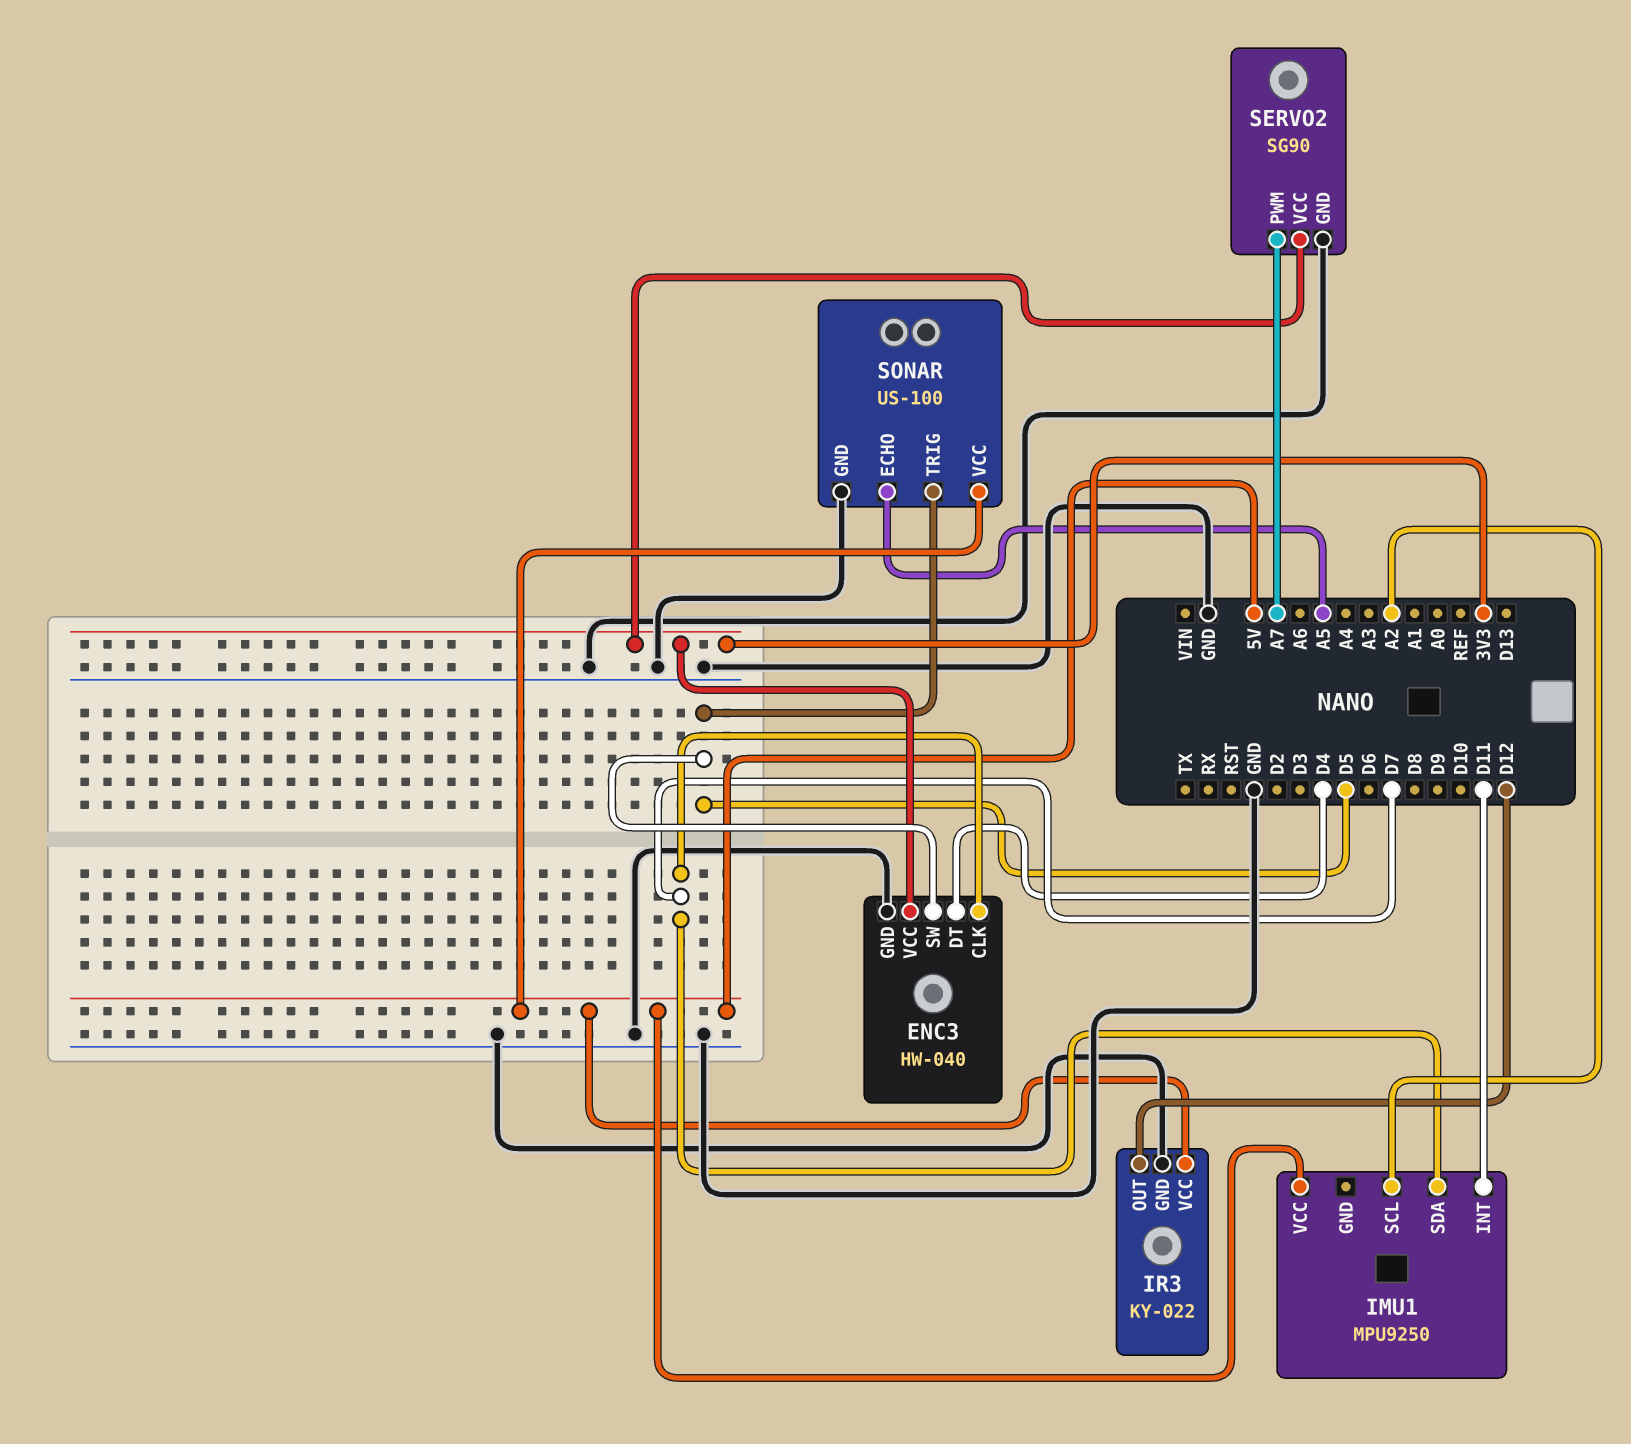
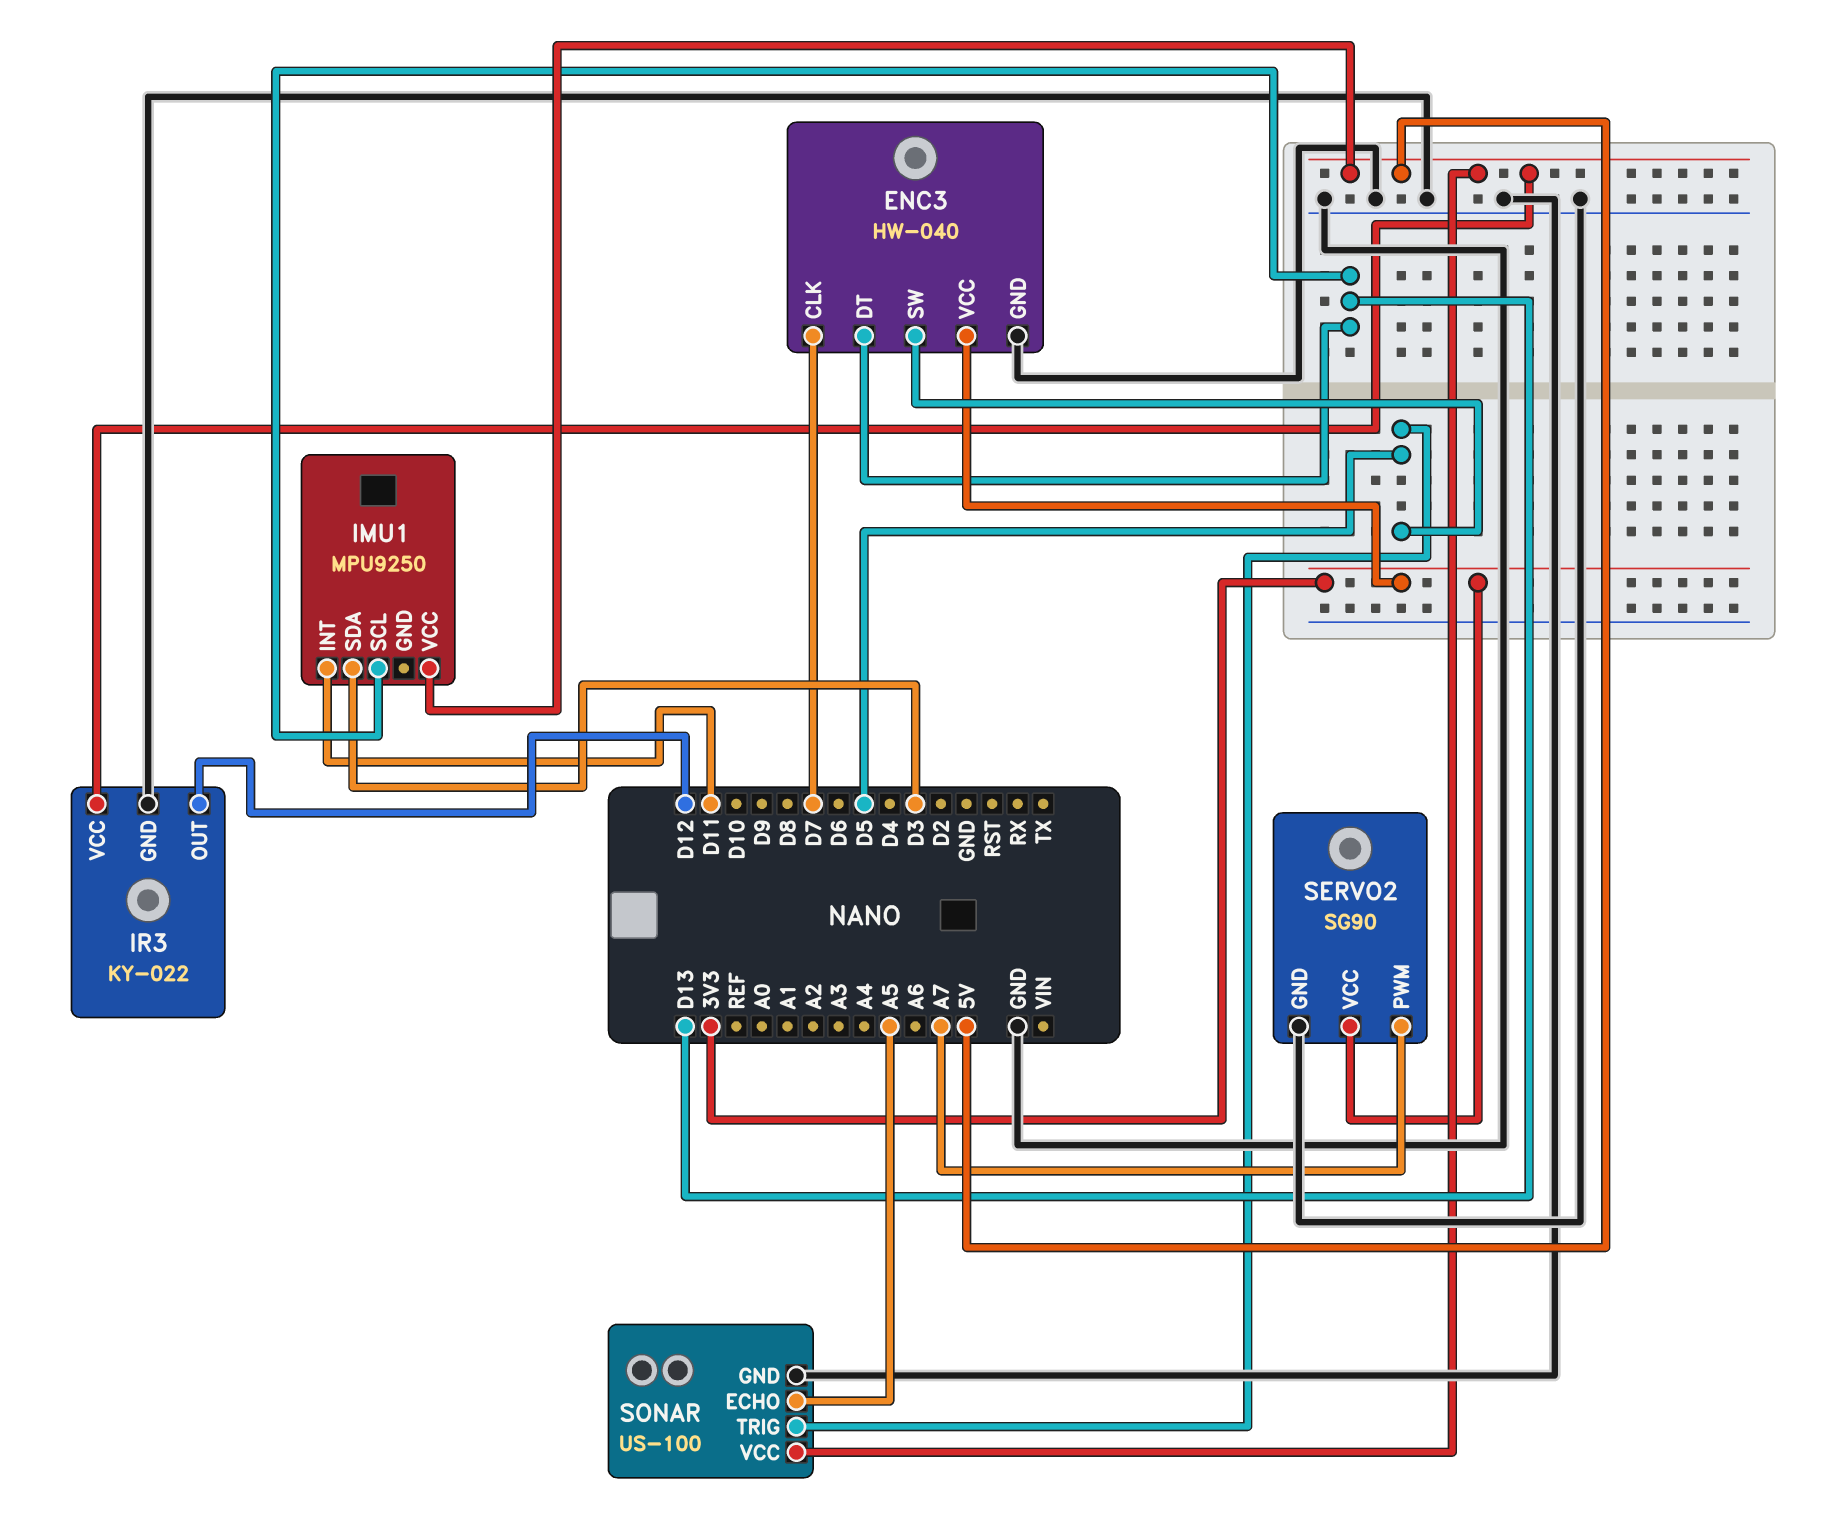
ENC3 pin DT: D4 -> D13
IMU1 pin SCL: A2 -> D13
IMU1 pin SDA: D7 -> D3

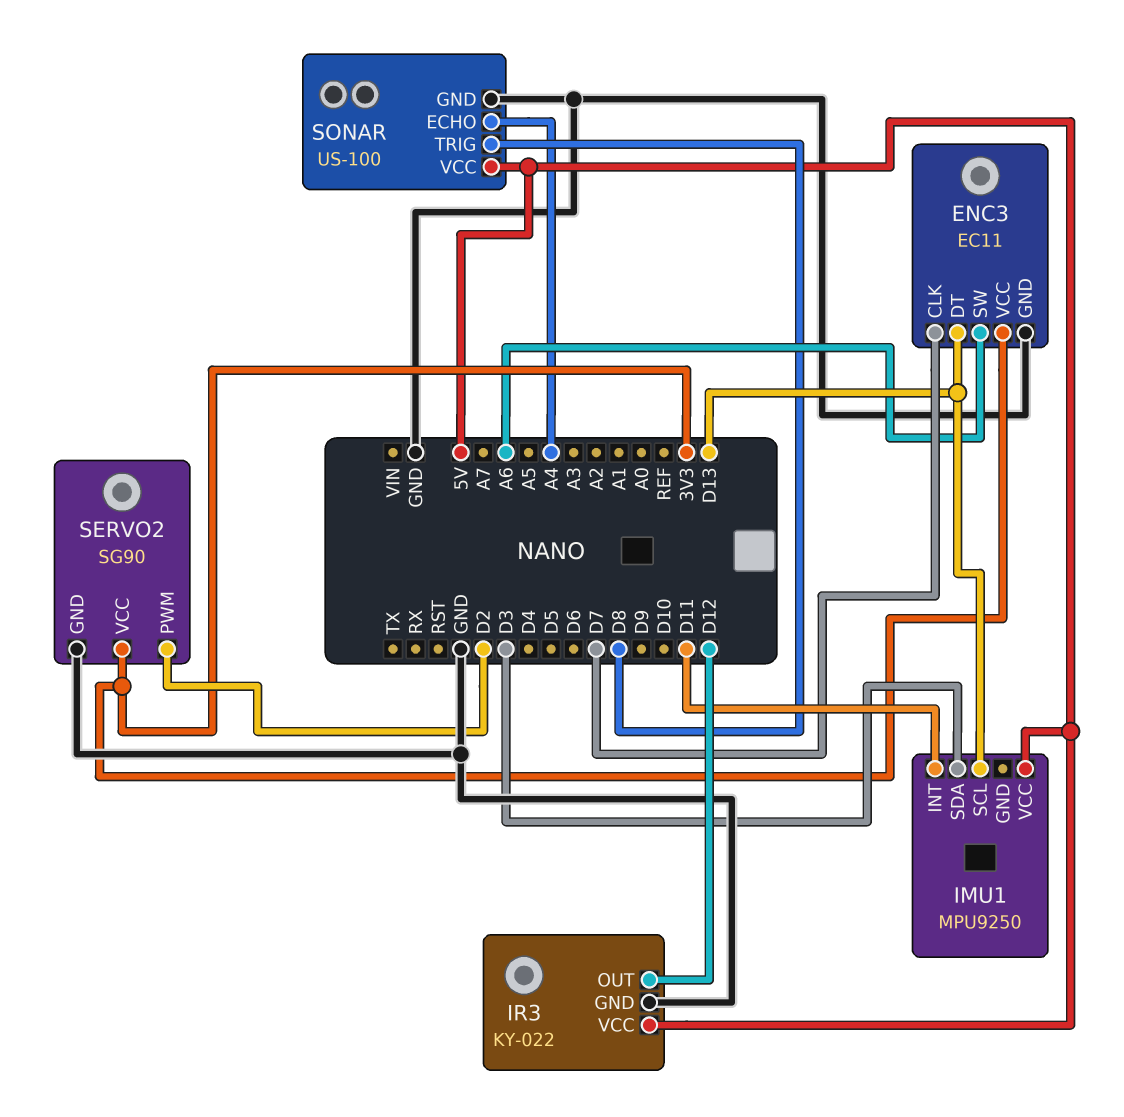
ENC3: HW-040 -> EC11
ENC3 pin SW: D5 -> A6
SERVO2 pin PWM: A7 -> D2
SONAR pin ECHO: A5 -> A4
SONAR pin TRIG: D5 -> D8

